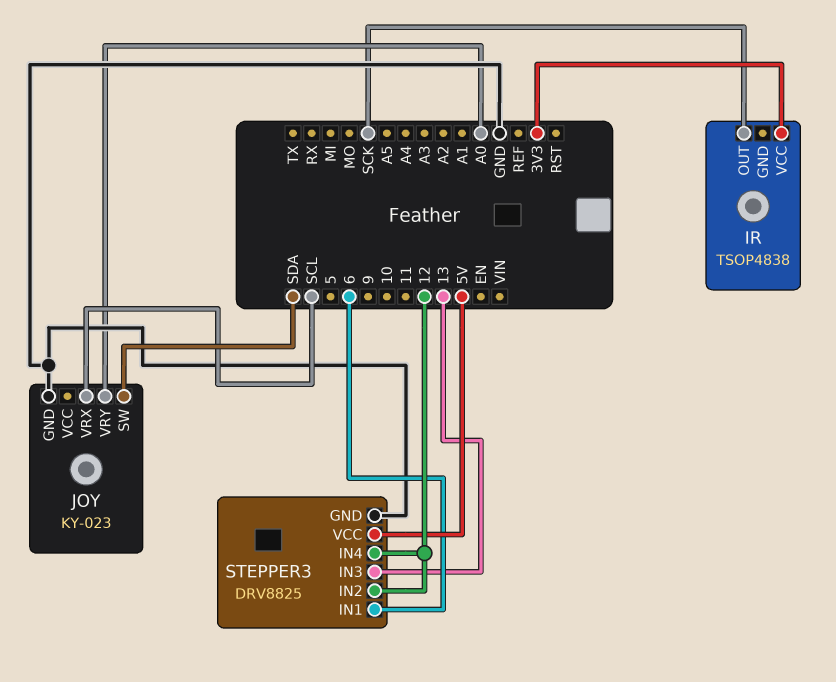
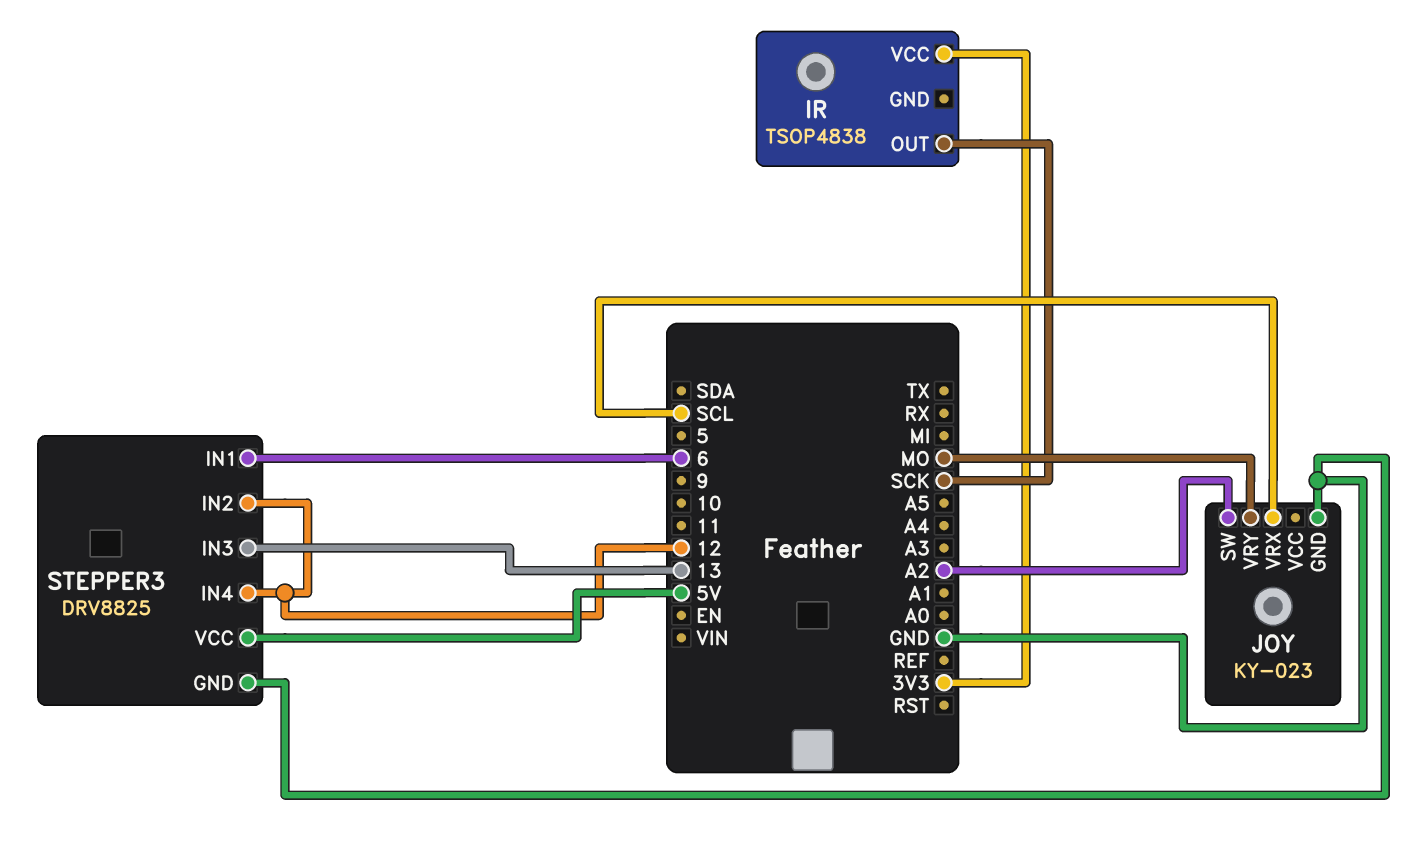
JOY pin SW: SDA -> A2
JOY pin VRY: A0 -> MO

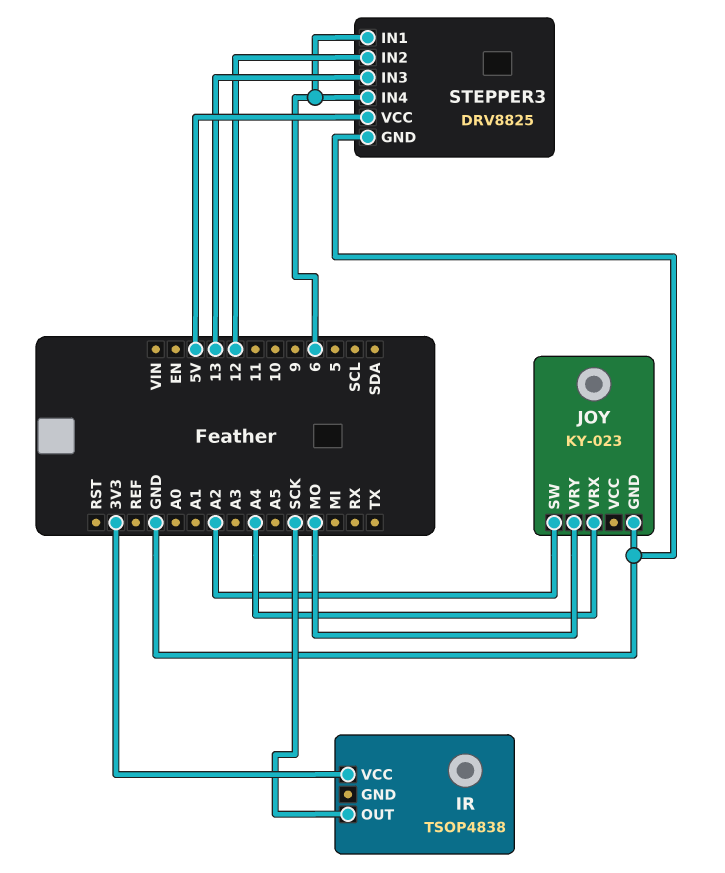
JOY pin VRX: SCL -> A4
STEPPER3 pin IN4: 12 -> 6

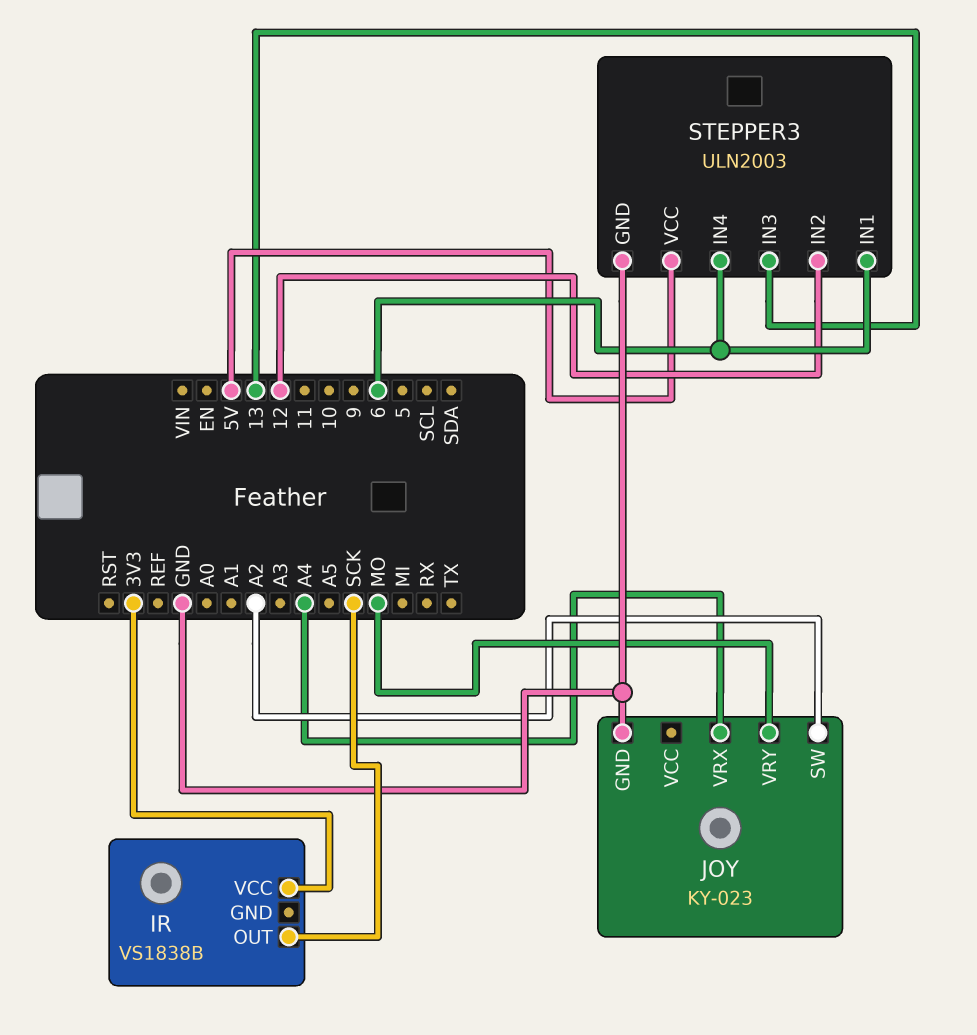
IR: TSOP4838 -> VS1838B
STEPPER3: DRV8825 -> ULN2003

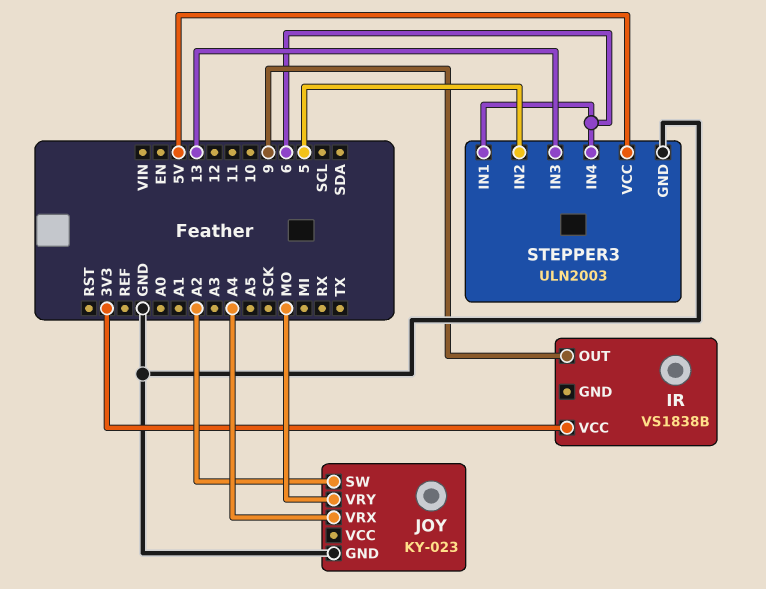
IR pin OUT: SCK -> 9
STEPPER3 pin IN2: 12 -> 5

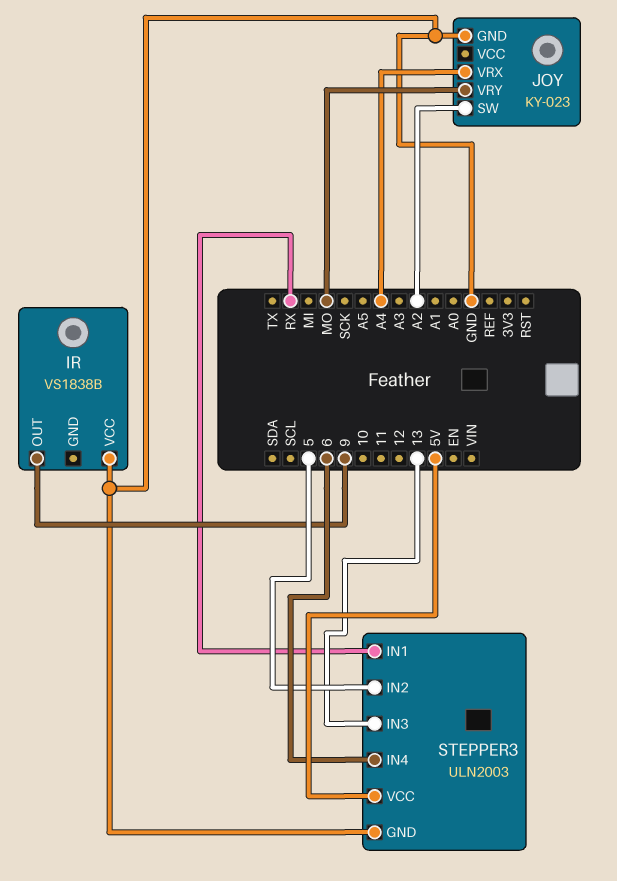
IR pin VCC: 3V3 -> GND
STEPPER3 pin IN1: 6 -> RX

